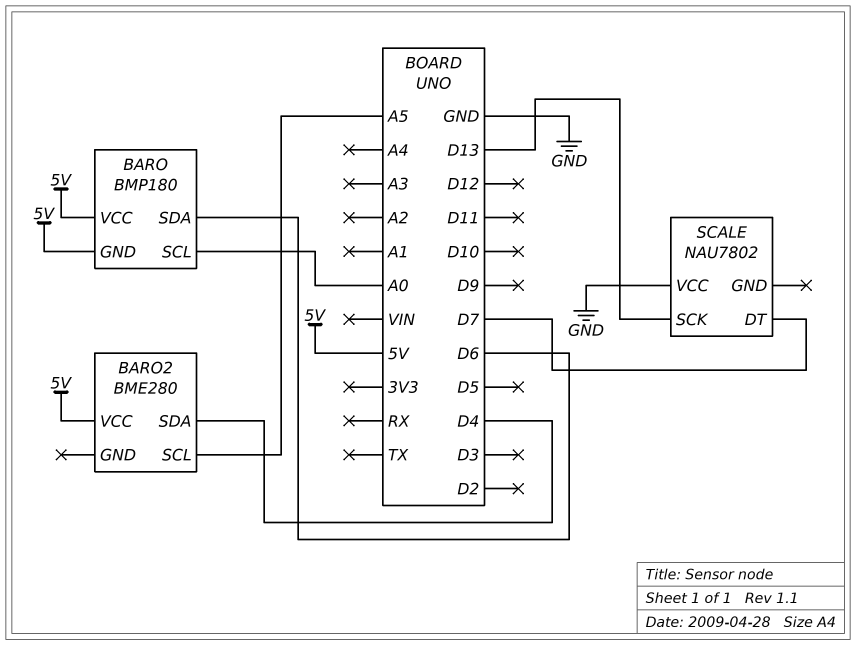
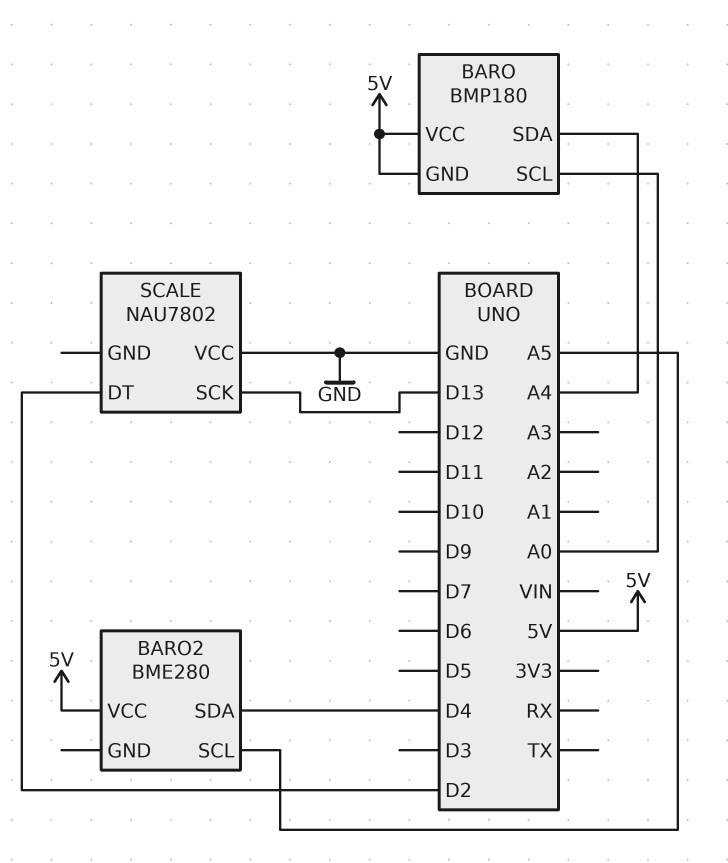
BARO pin SDA: D6 -> A4
SCALE pin DT: D7 -> D2

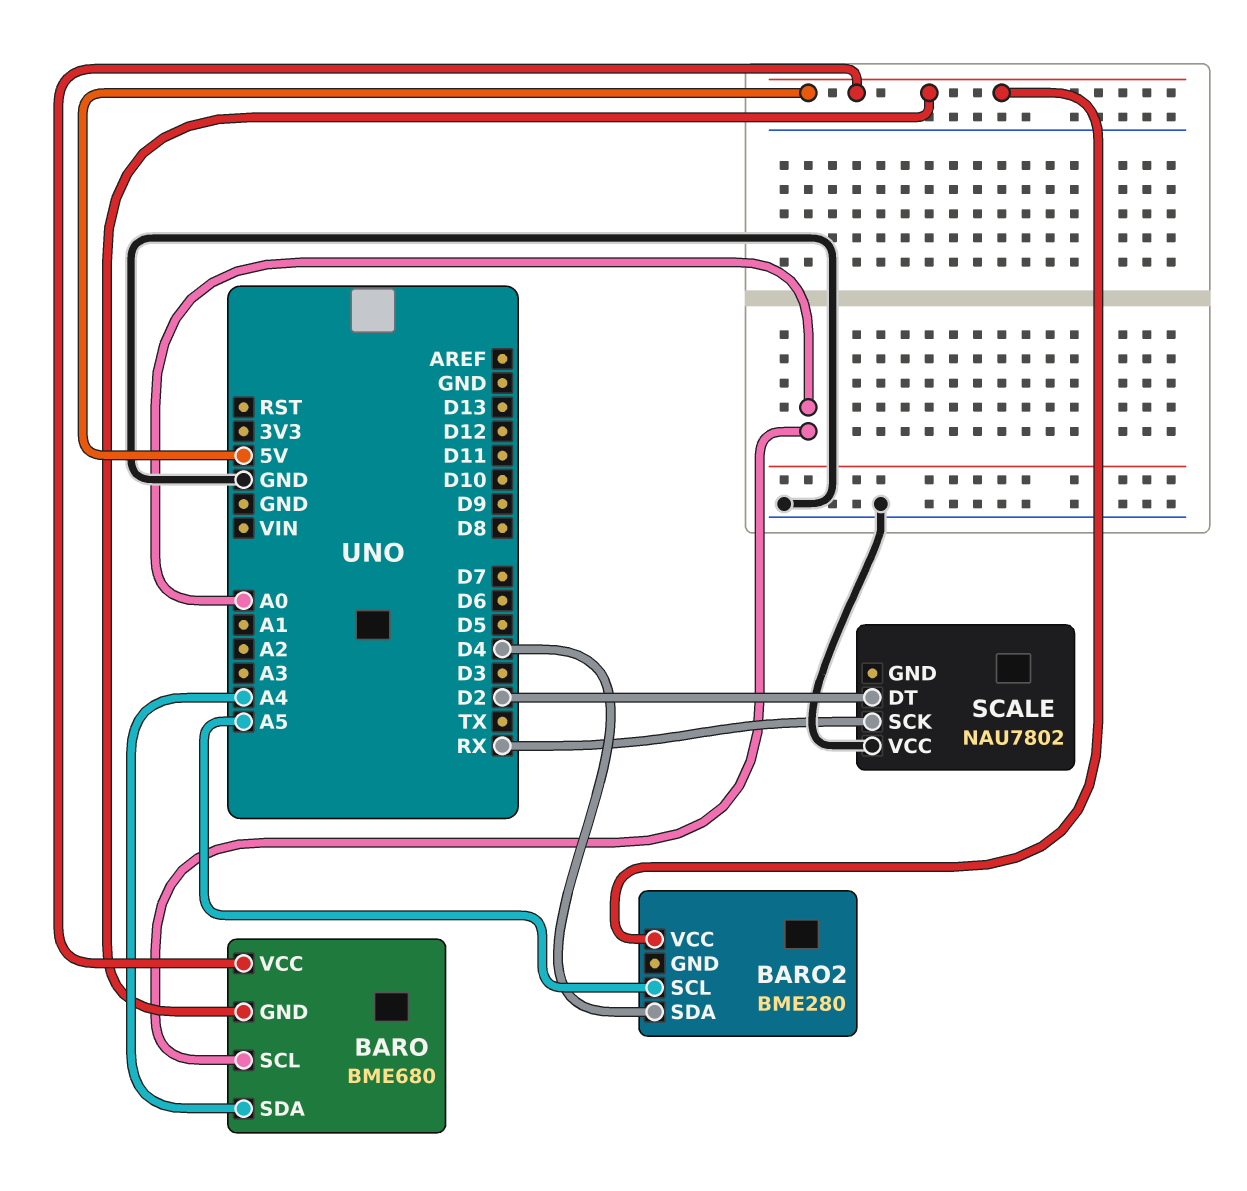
BARO: BMP180 -> BME680
SCALE pin SCK: D13 -> RX

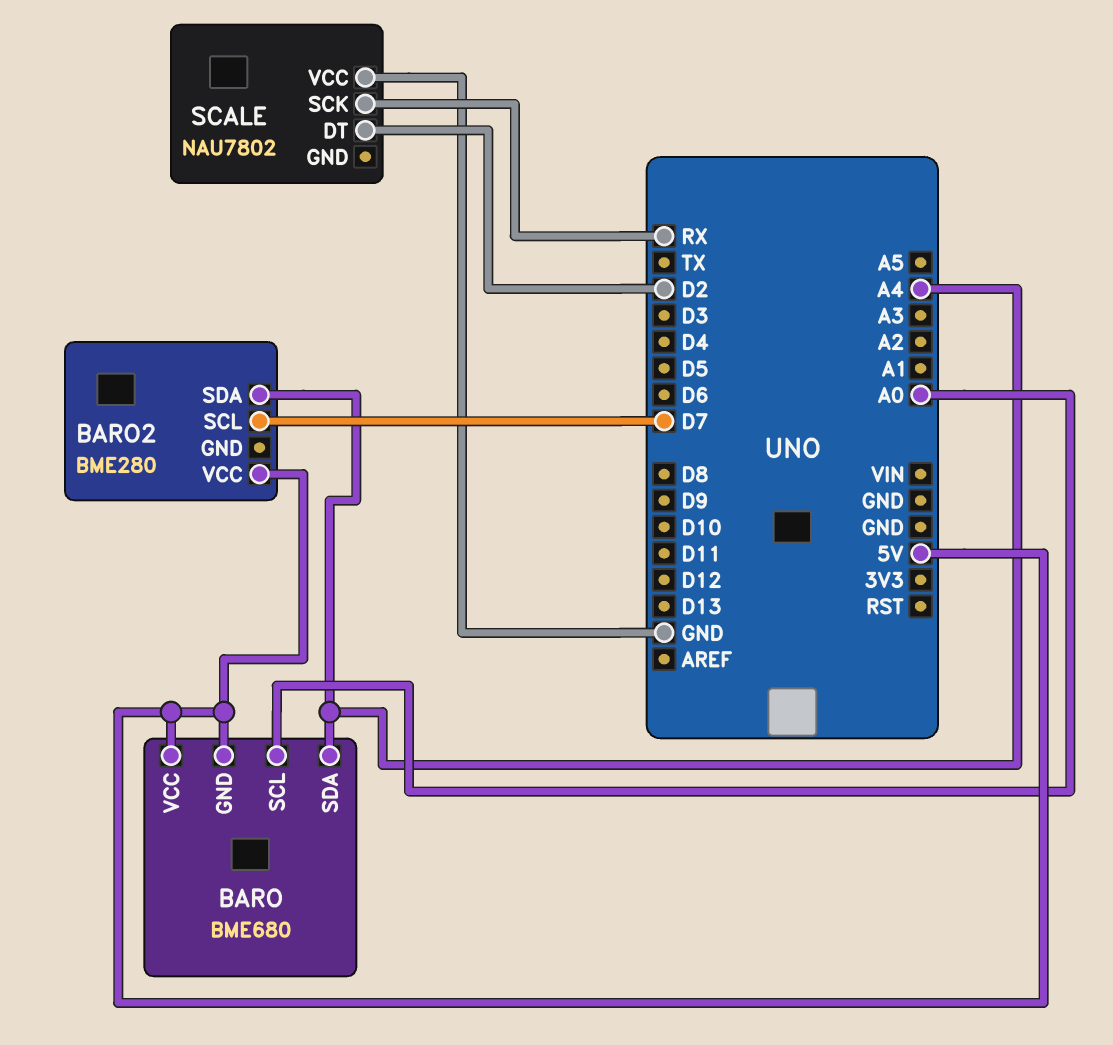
BARO2 pin SCL: A5 -> D7
BARO2 pin SDA: D4 -> A4

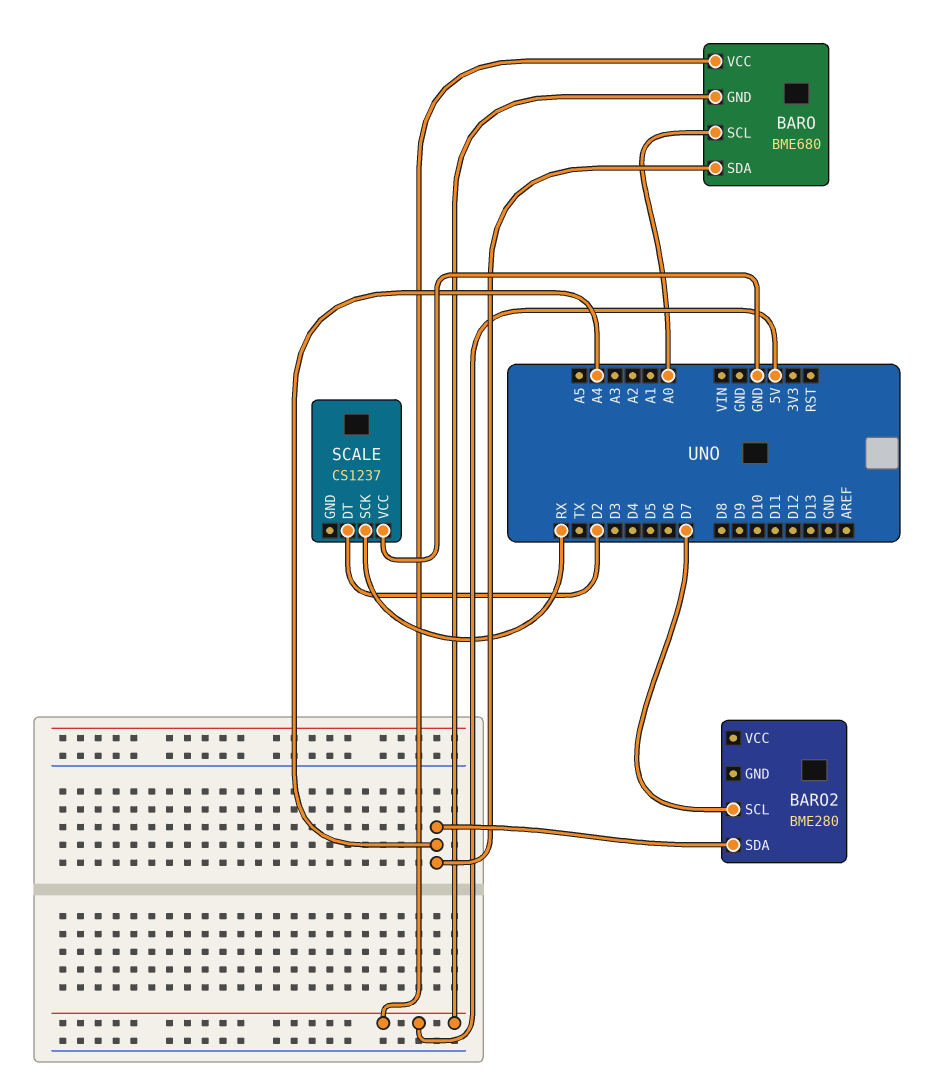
BARO2 pin VCC: 5V -> none
SCALE: NAU7802 -> CS1237

